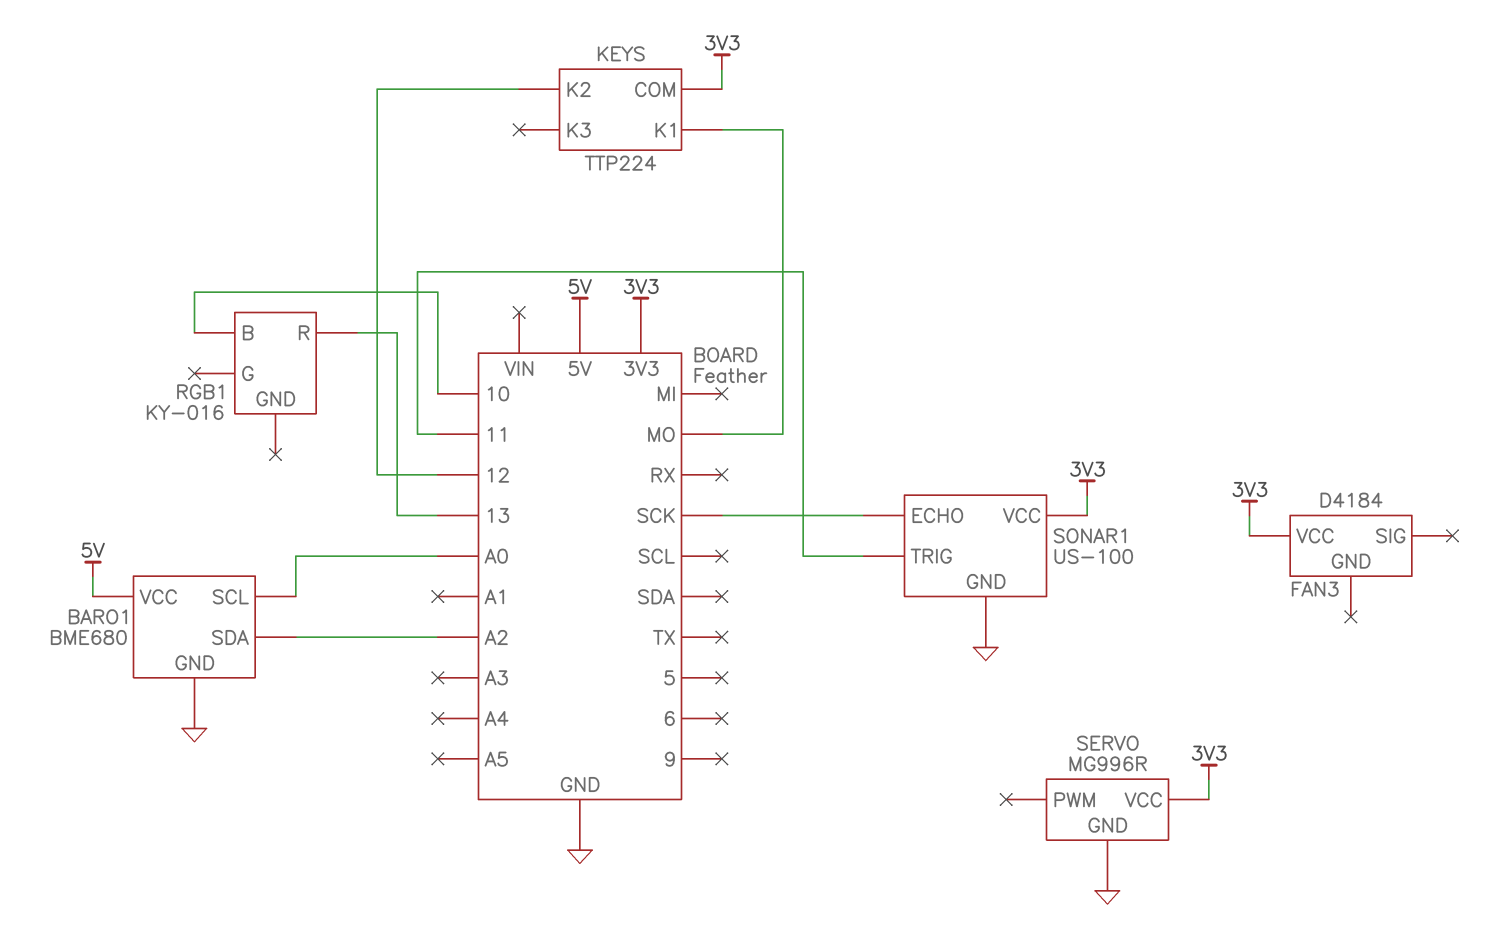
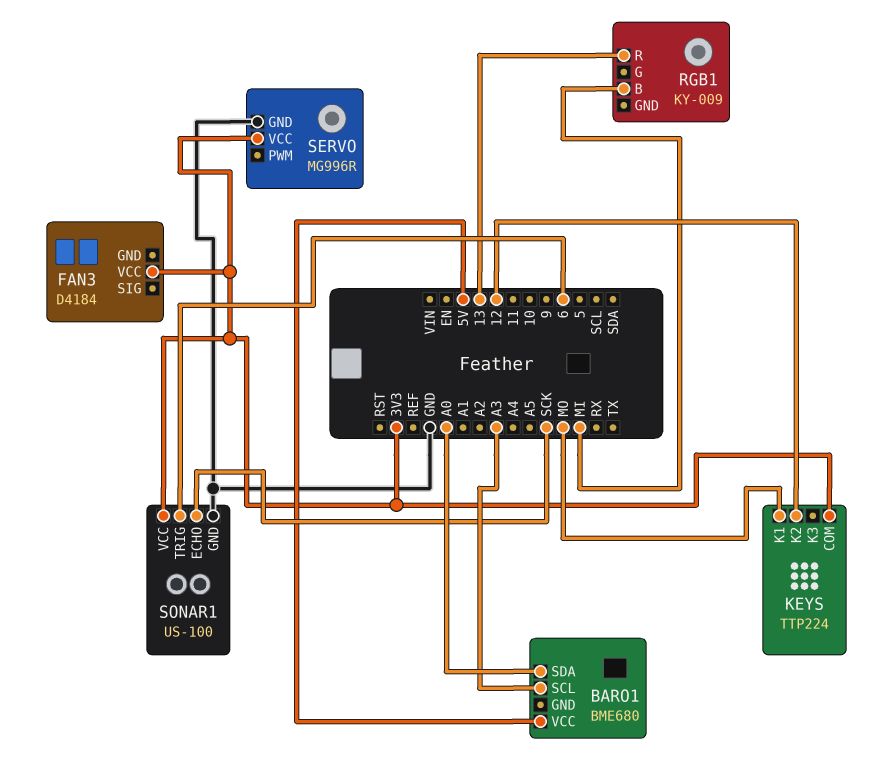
BARO1 pin GND: GND -> none
BARO1 pin SCL: A0 -> A3
BARO1 pin SDA: A2 -> A0
RGB1: KY-016 -> KY-009
RGB1 pin B: 10 -> MI
SONAR1 pin TRIG: 11 -> 6

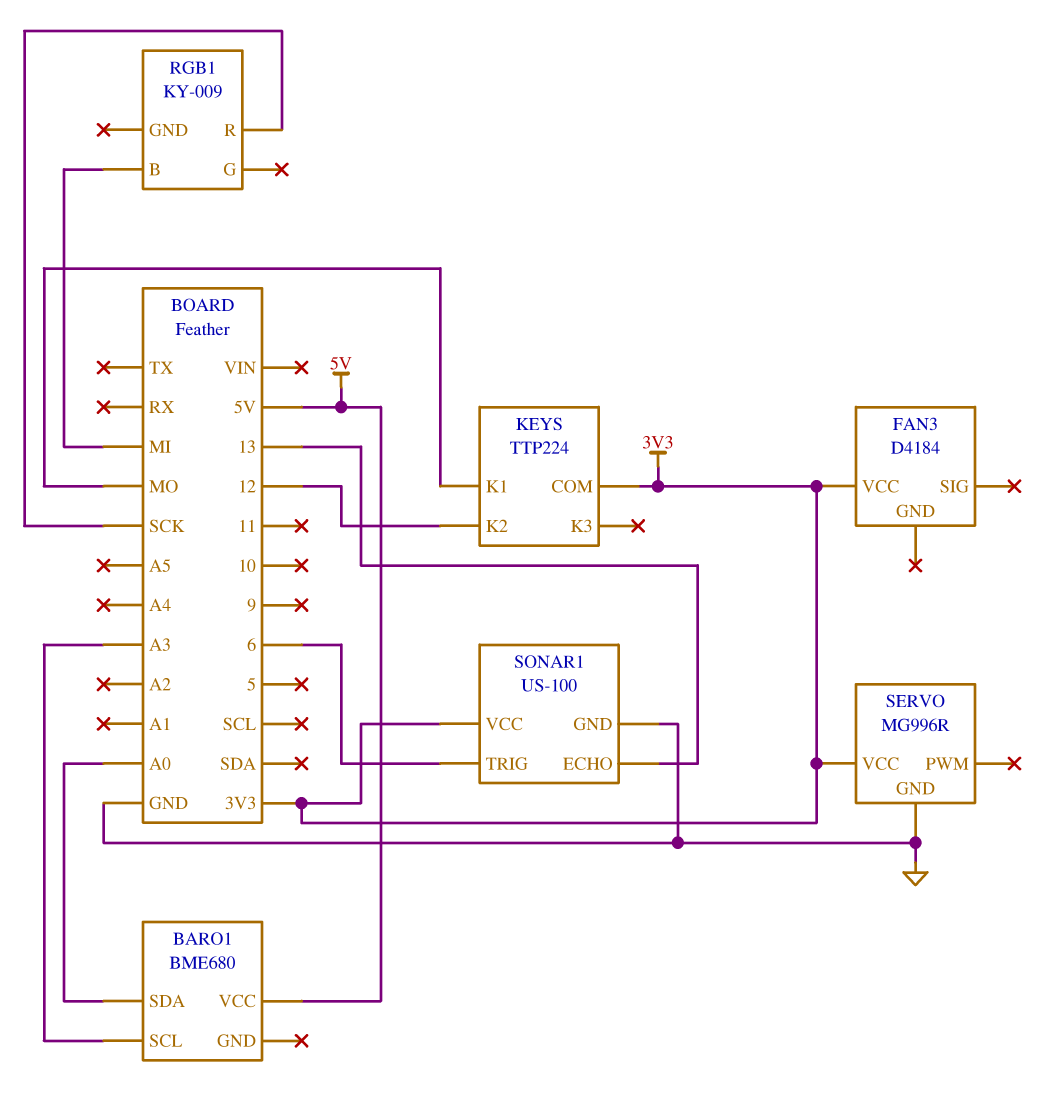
RGB1 pin R: 13 -> SCK
SONAR1 pin ECHO: SCK -> 13

